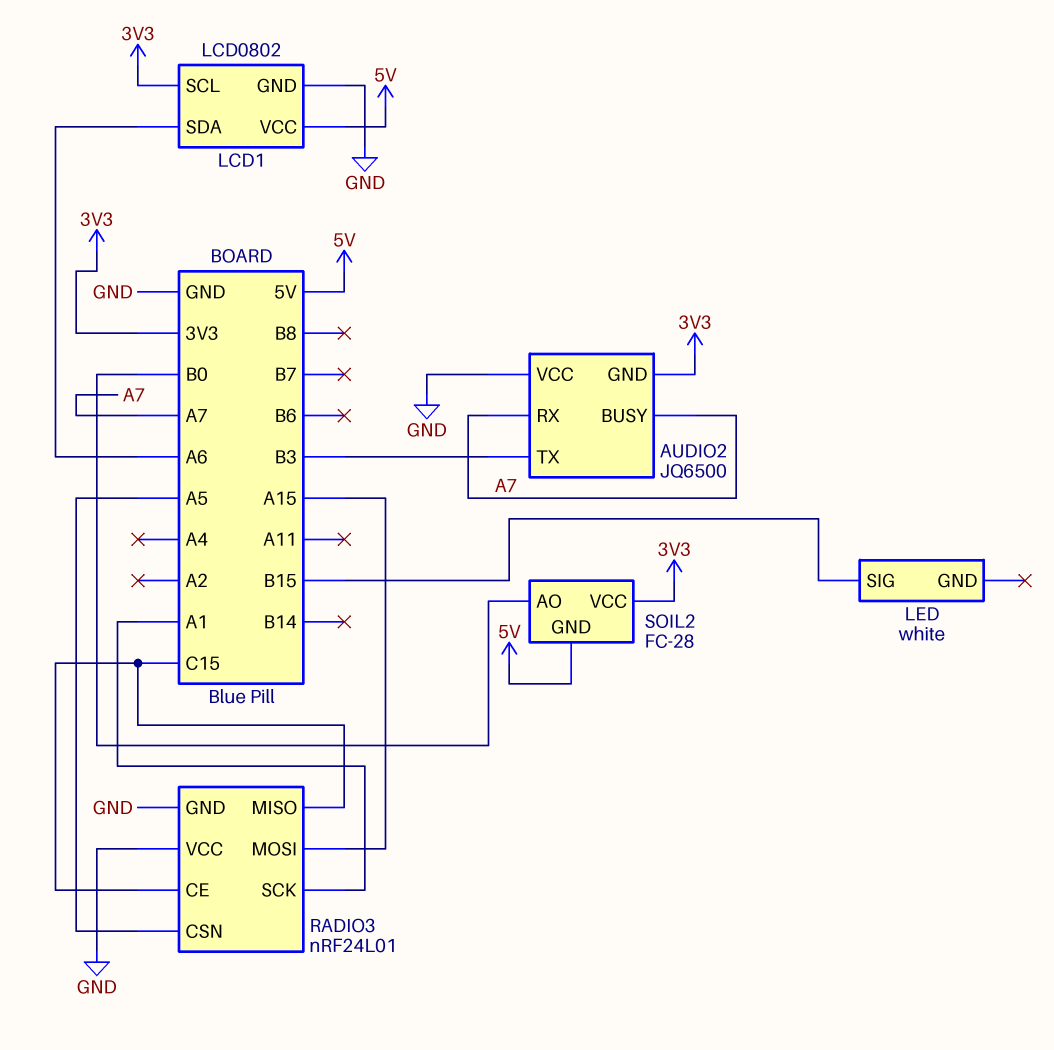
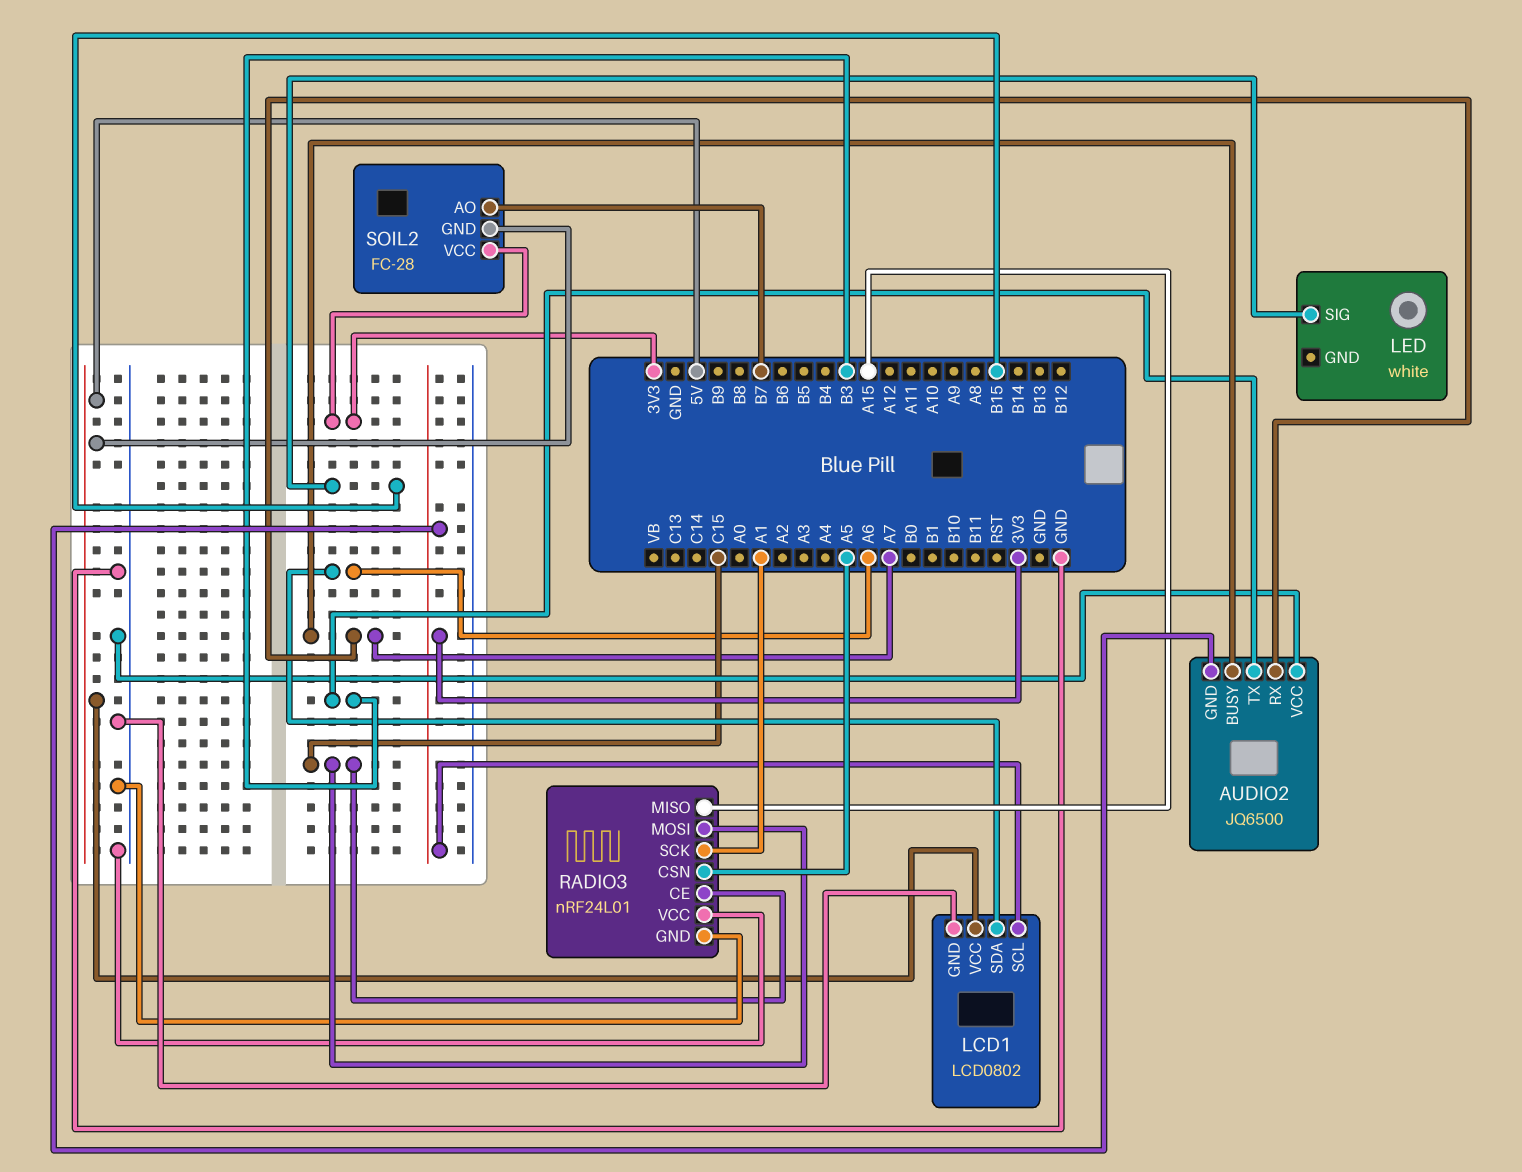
RADIO3 pin MISO: C15 -> A15
RADIO3 pin MOSI: A15 -> C15
SOIL2 pin AO: B0 -> B7

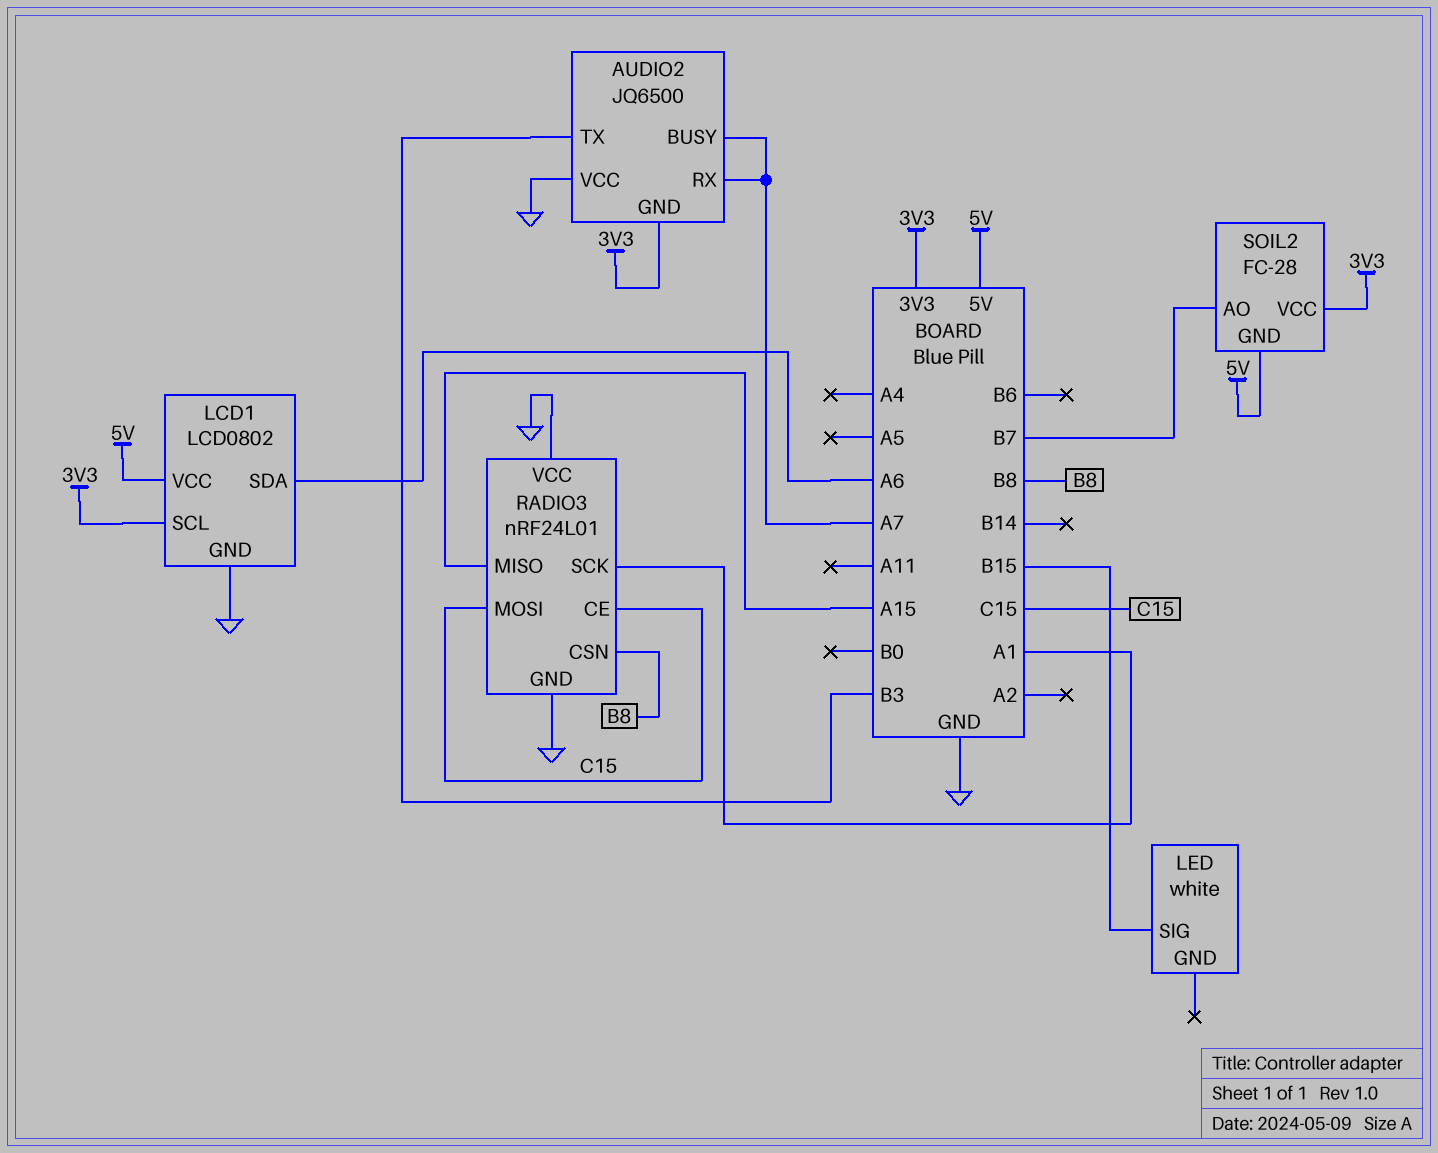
RADIO3 pin CSN: A5 -> B8

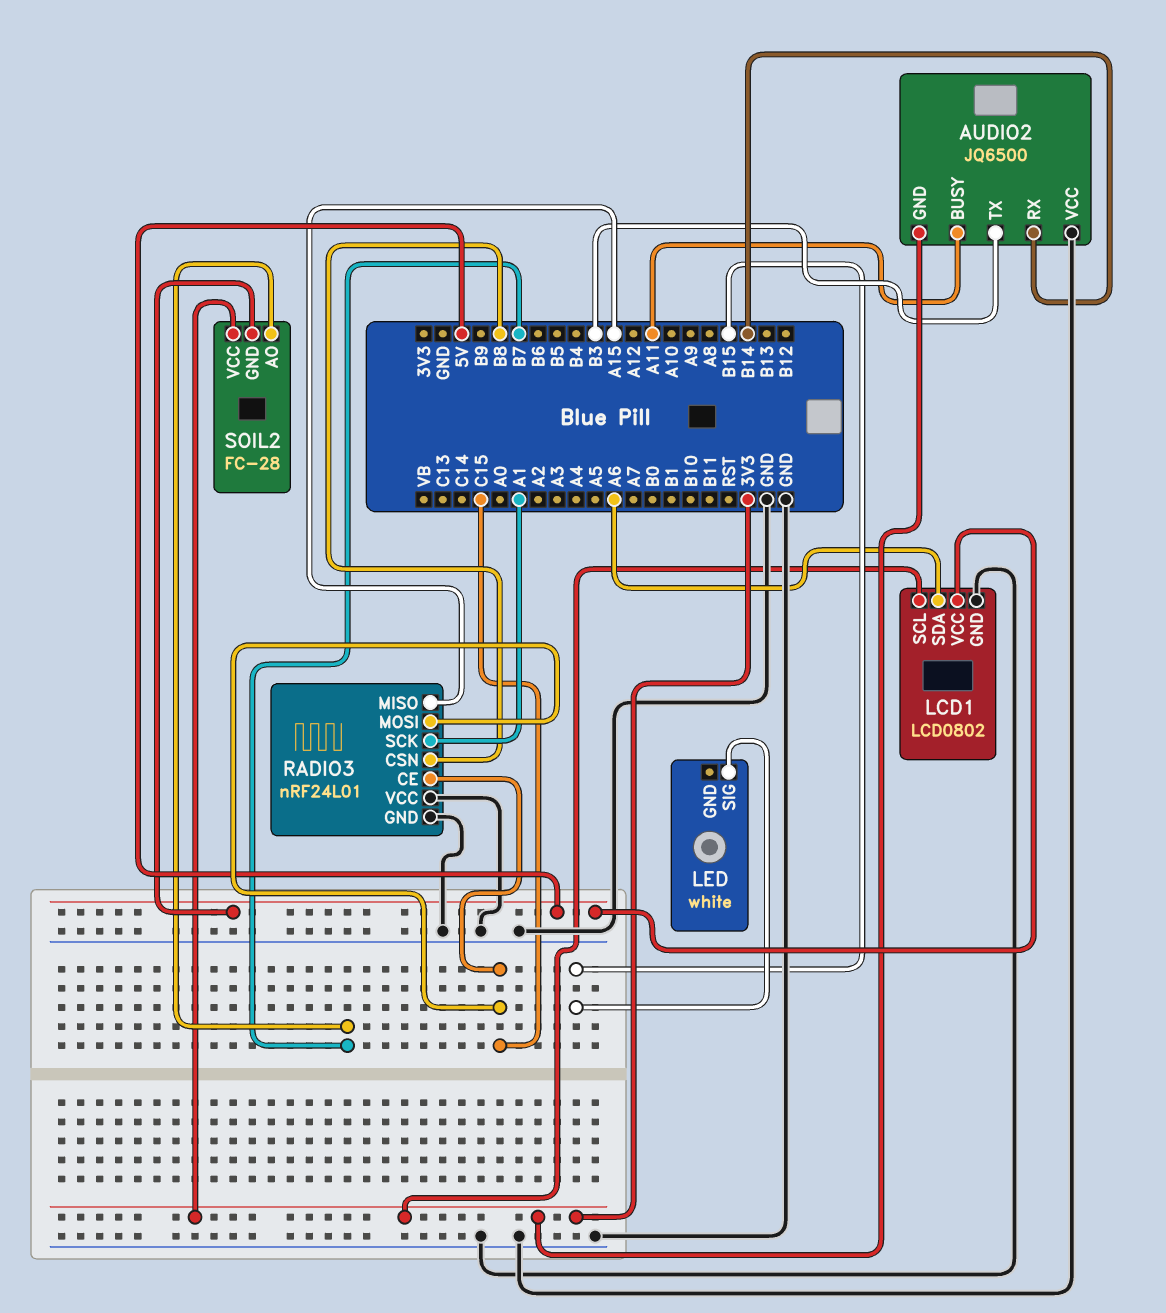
AUDIO2 pin BUSY: A7 -> A11
AUDIO2 pin RX: A7 -> B14

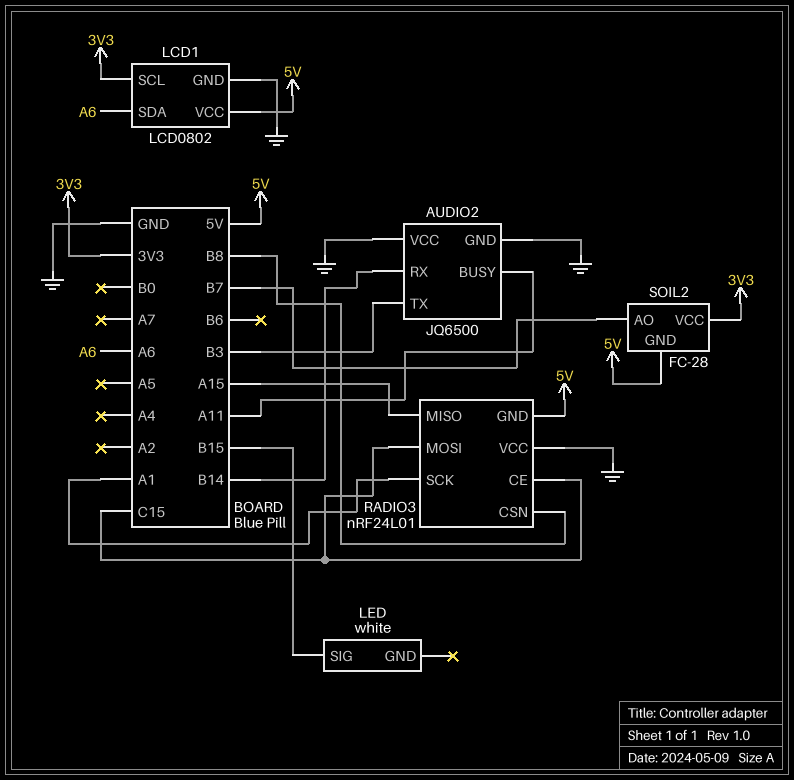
AUDIO2 pin GND: 3V3 -> GND
RADIO3 pin GND: GND -> 5V

